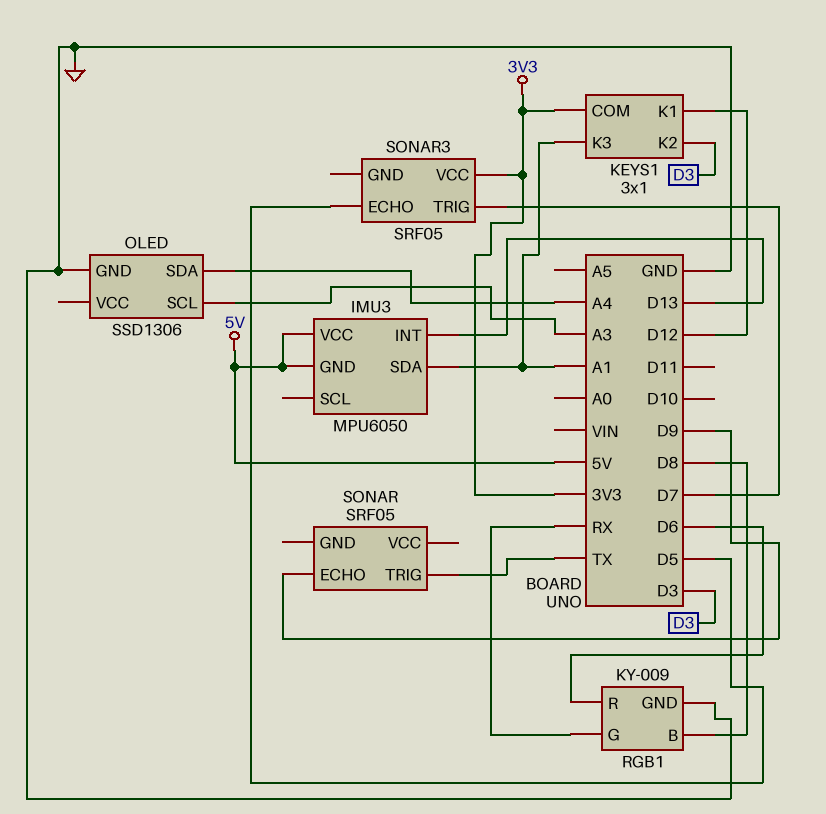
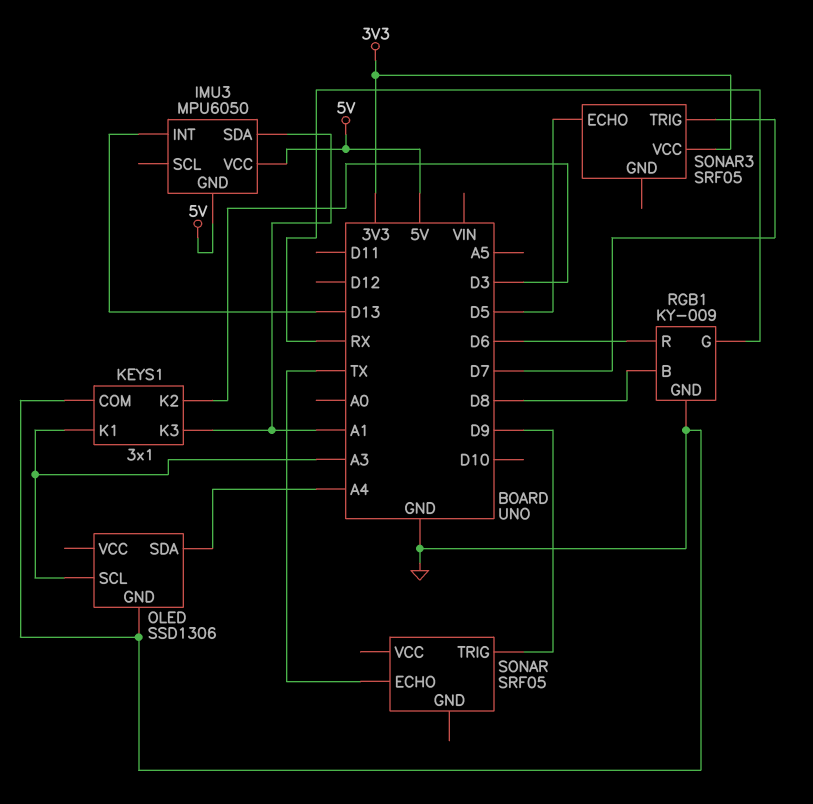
KEYS1 pin COM: 3V3 -> GND
KEYS1 pin K1: D12 -> A3
SONAR pin ECHO: D9 -> TX
SONAR pin TRIG: TX -> D9

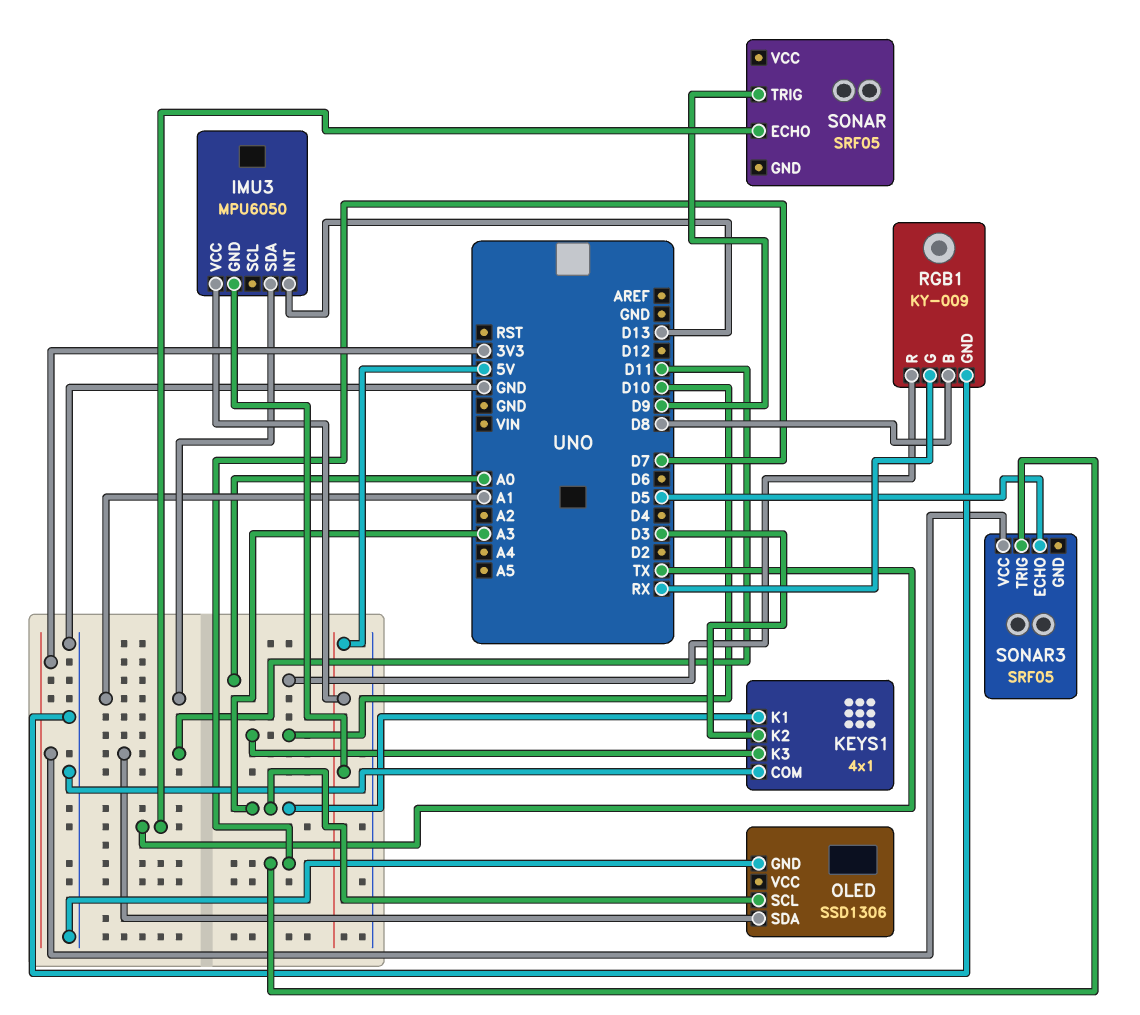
KEYS1: 3x1 -> 4x1
KEYS1 pin K3: A1 -> D10
OLED pin SDA: A4 -> D11
RGB1 pin R: D6 -> A0

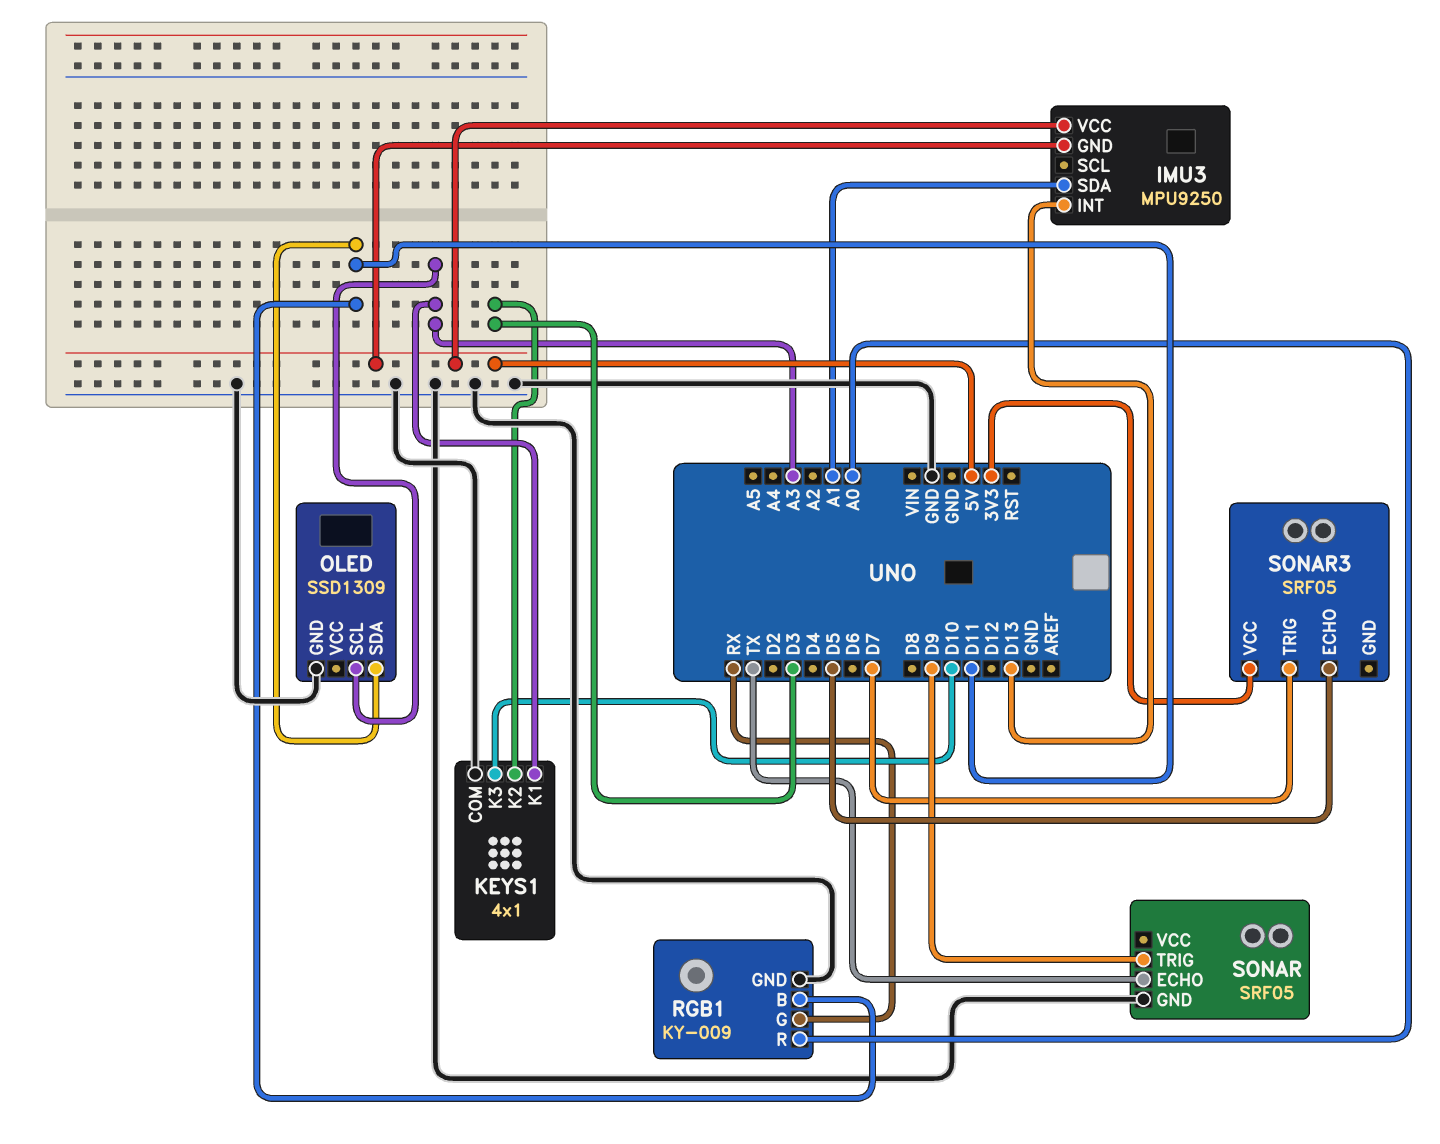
IMU3: MPU6050 -> MPU9250
OLED: SSD1306 -> SSD1309
RGB1 pin B: D8 -> D11
SONAR pin GND: none -> GND

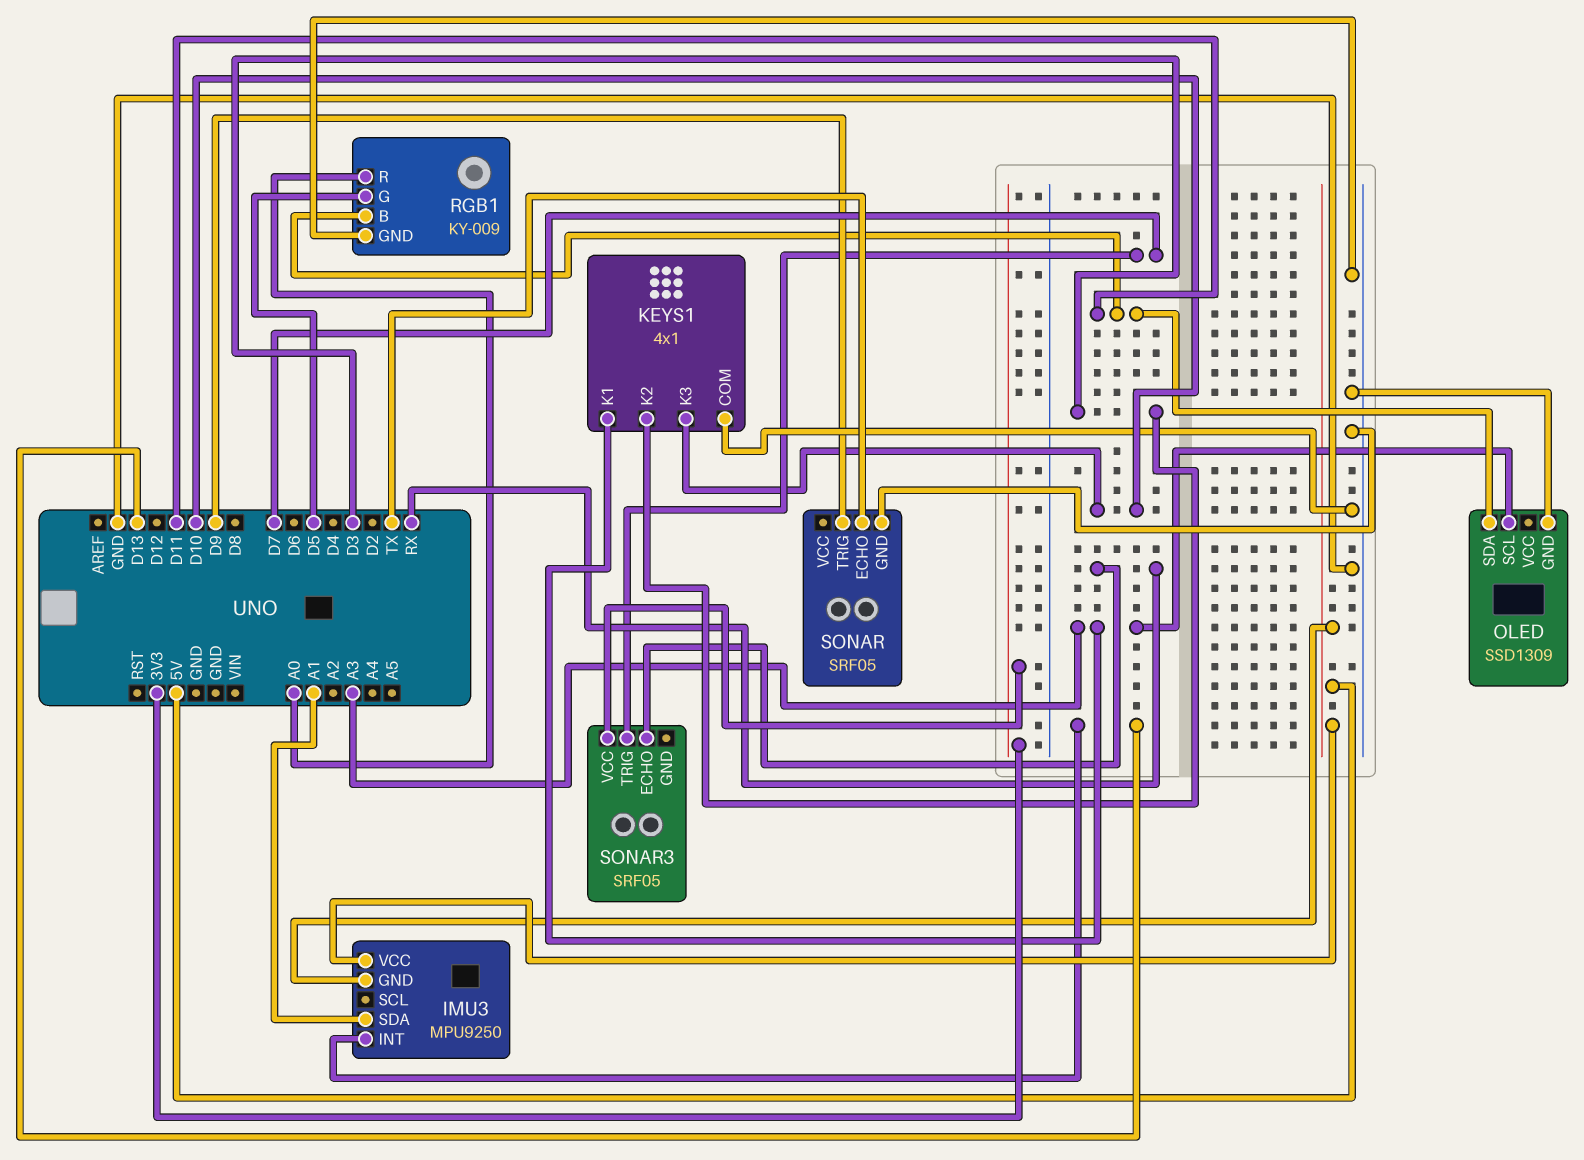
RGB1 pin G: RX -> D5
SONAR3 pin ECHO: D5 -> RX

